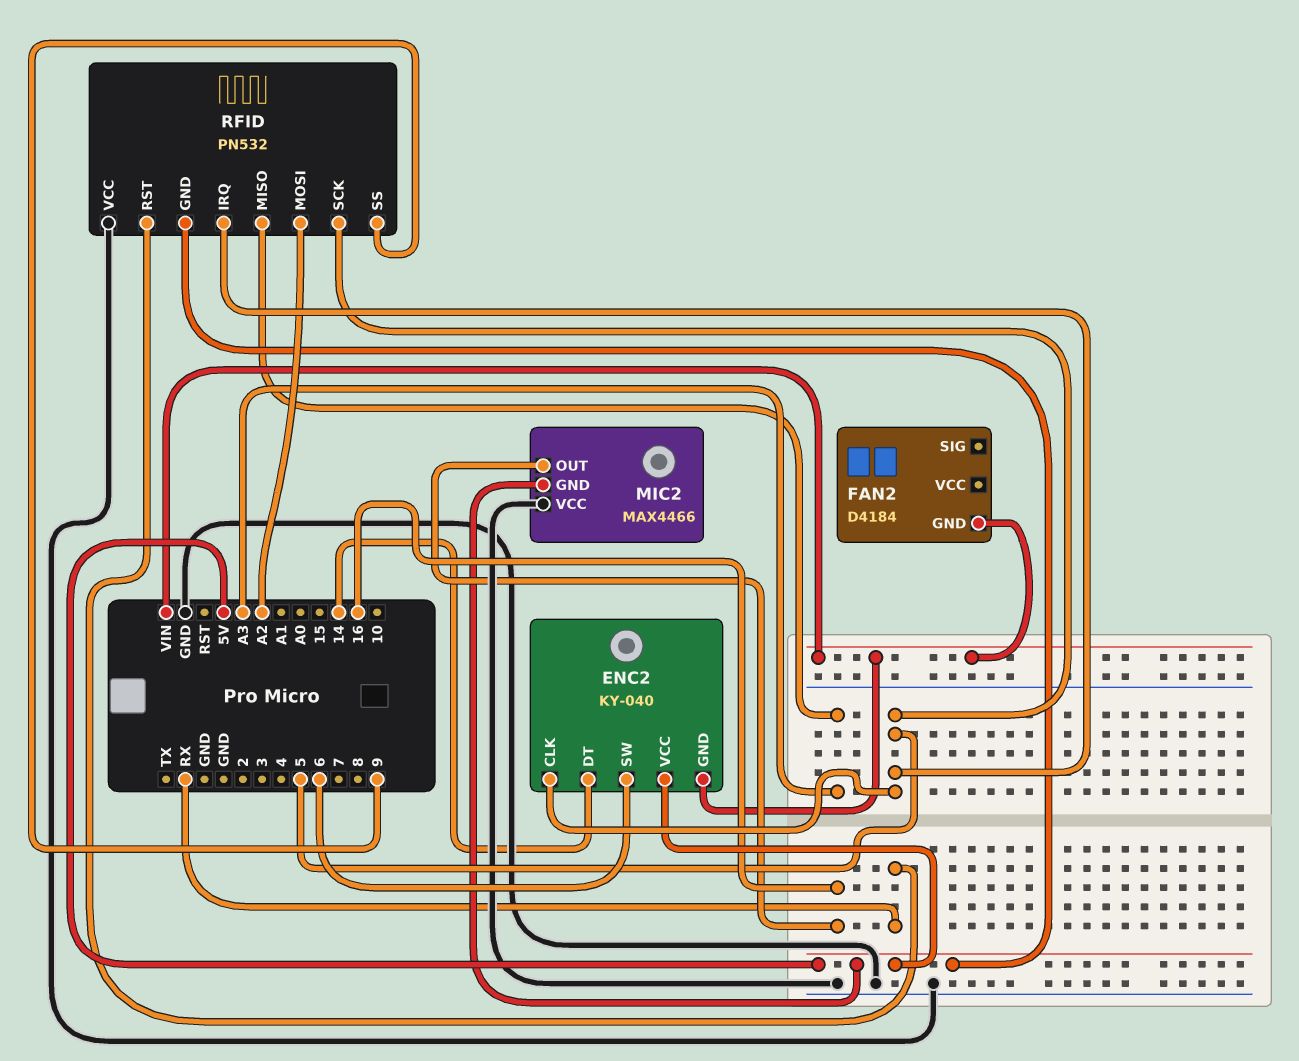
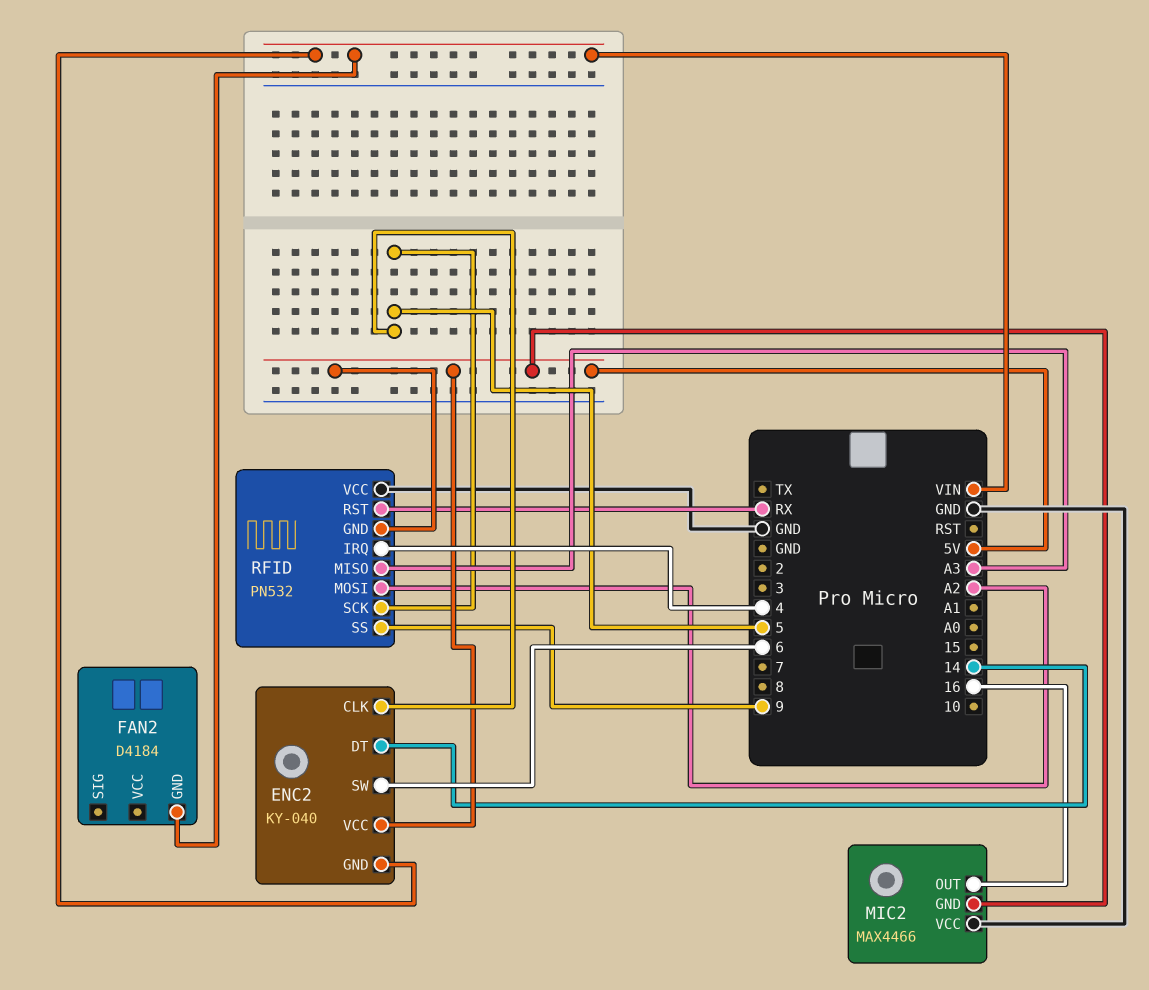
RFID pin IRQ: 5 -> 4

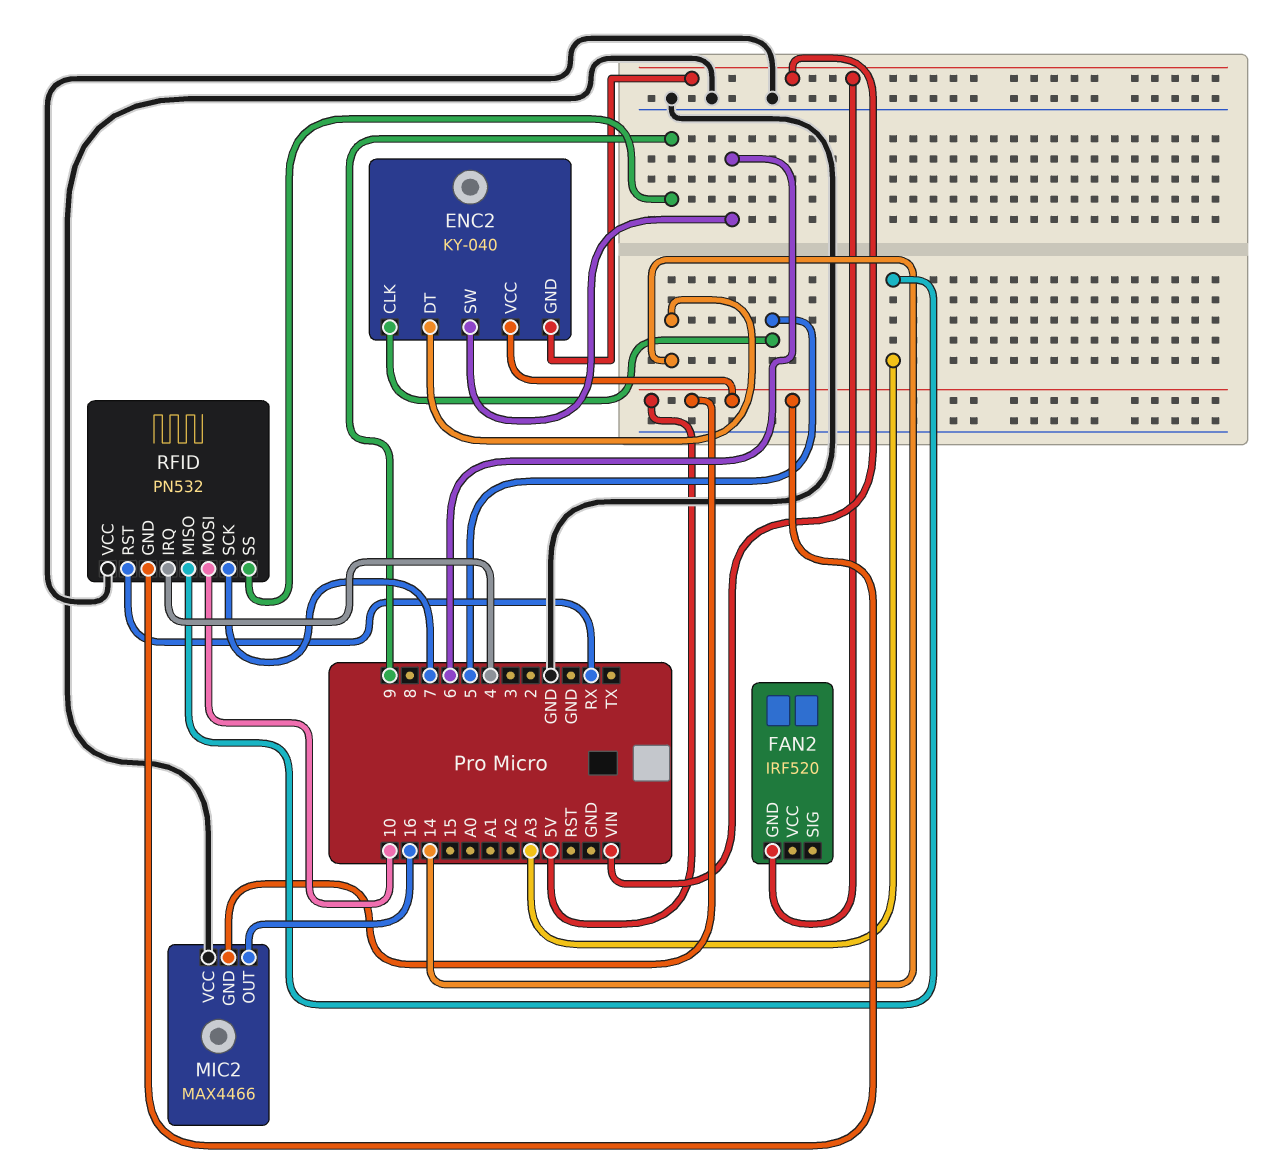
FAN2: D4184 -> IRF520
RFID pin MOSI: A2 -> 10
RFID pin SCK: 5 -> 7

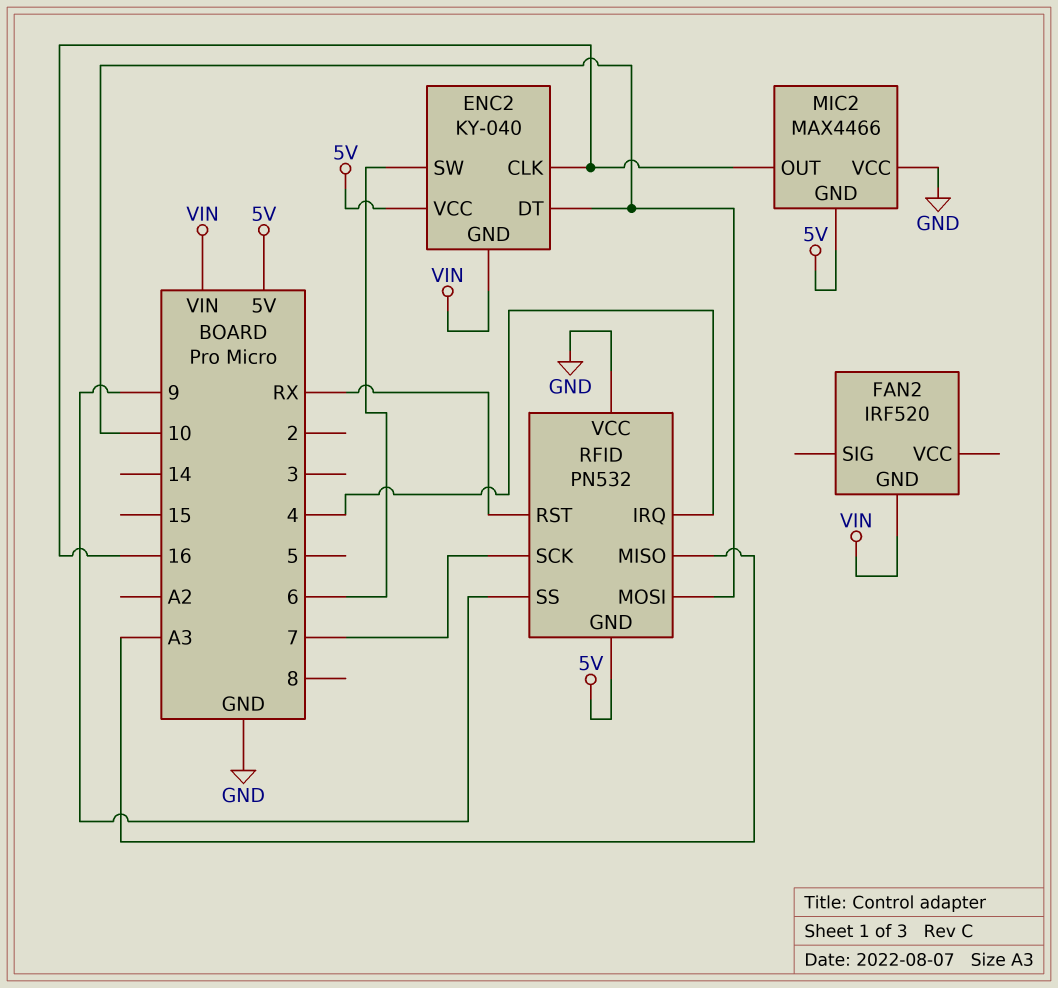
ENC2 pin CLK: 5 -> 16
ENC2 pin DT: 14 -> 10

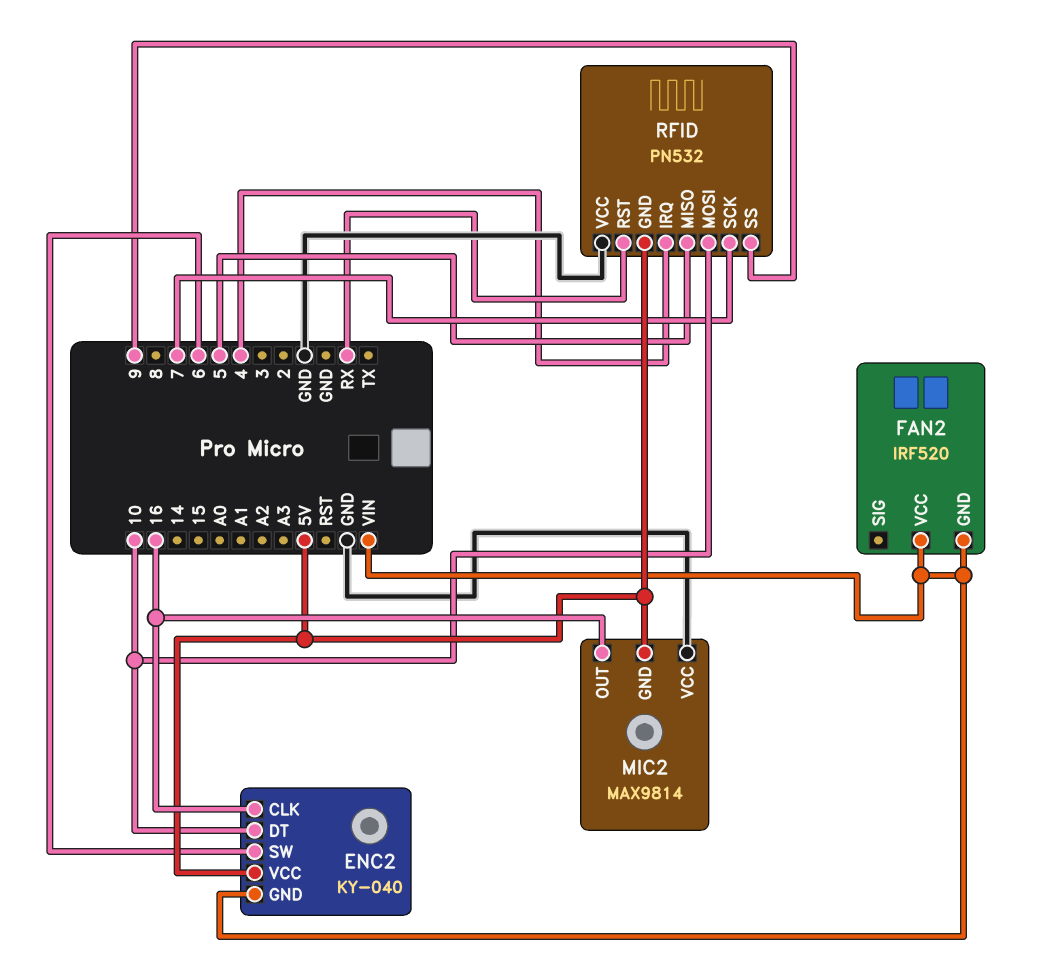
FAN2 pin VCC: none -> VIN
MIC2: MAX4466 -> MAX9814
RFID pin MISO: A3 -> 5

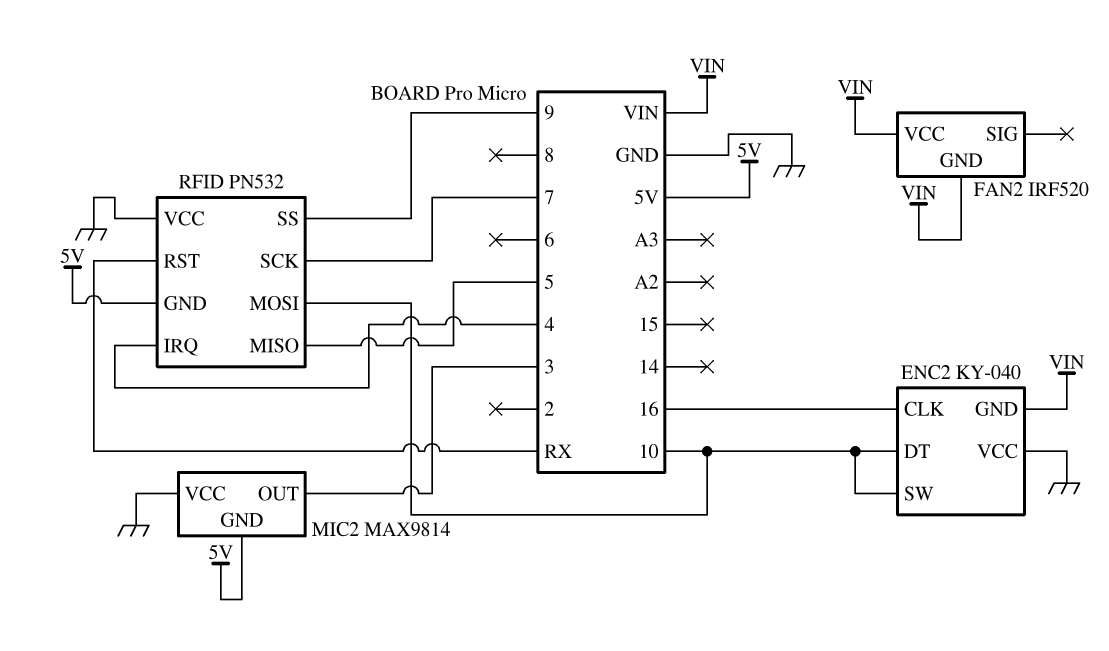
ENC2 pin SW: 6 -> 10
ENC2 pin VCC: 5V -> GND
MIC2 pin OUT: 16 -> 3

